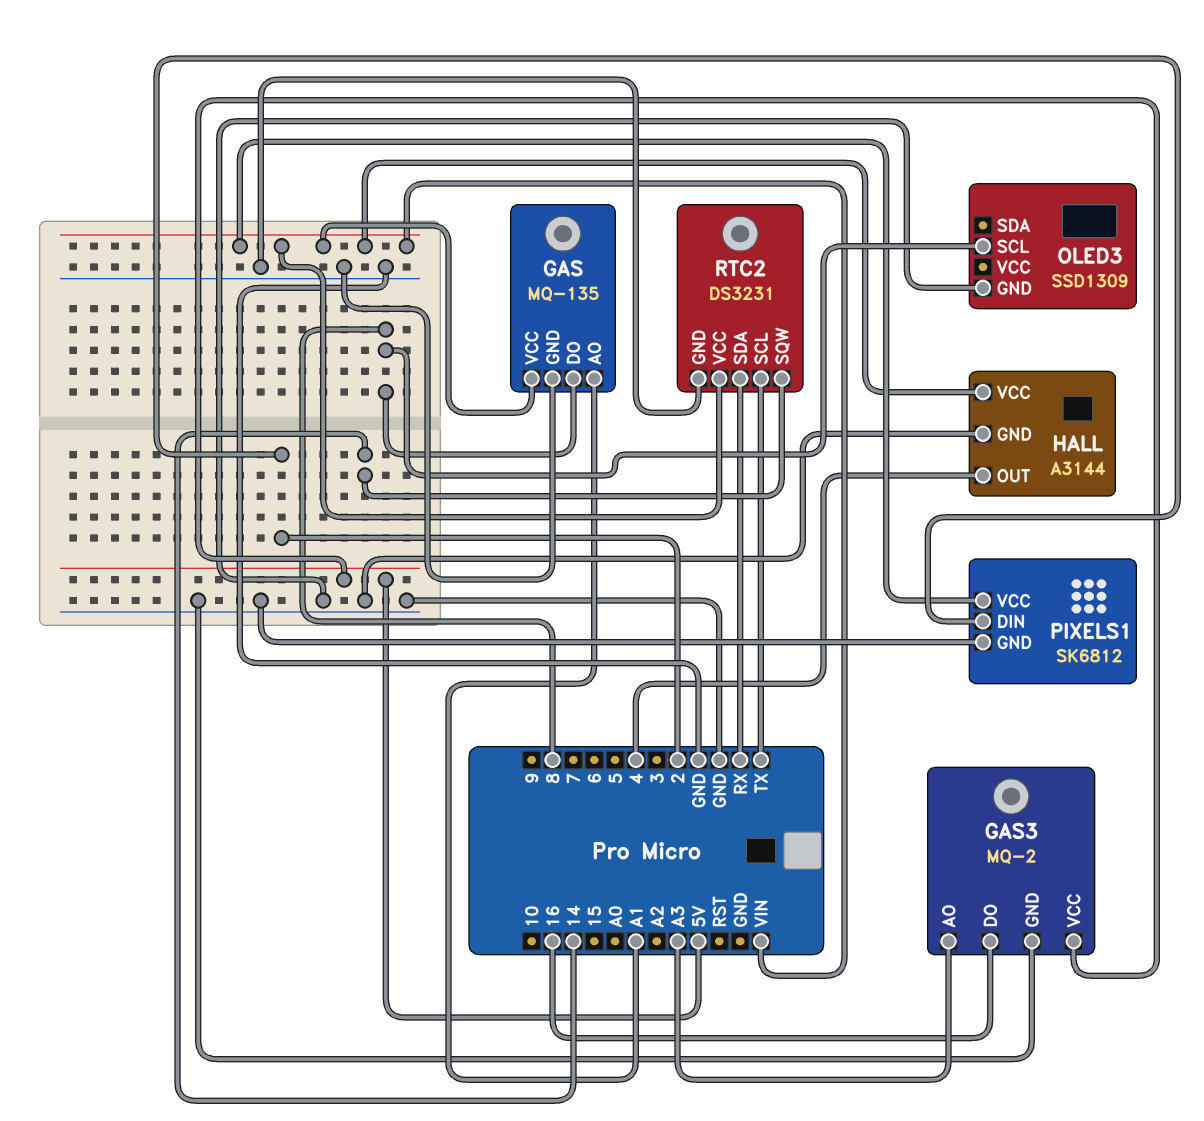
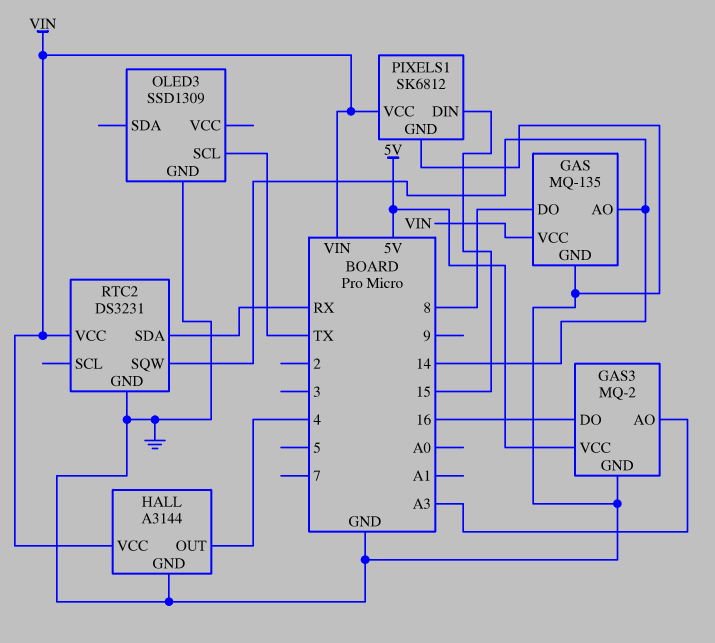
GAS pin AO: A1 -> 14
OLED3 pin SCL: 8 -> TX
PIXELS1 pin DIN: 2 -> 15
RTC2 pin SCL: TX -> none

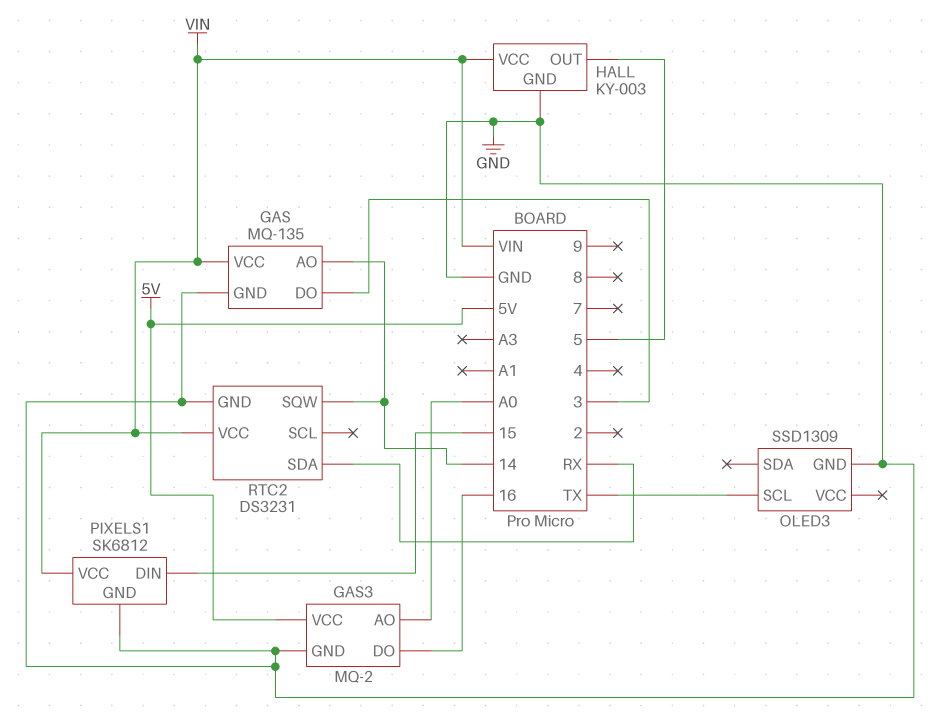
GAS pin DO: 8 -> 3
GAS3 pin AO: A3 -> A0
HALL: A3144 -> KY-003
HALL pin OUT: 4 -> 5

